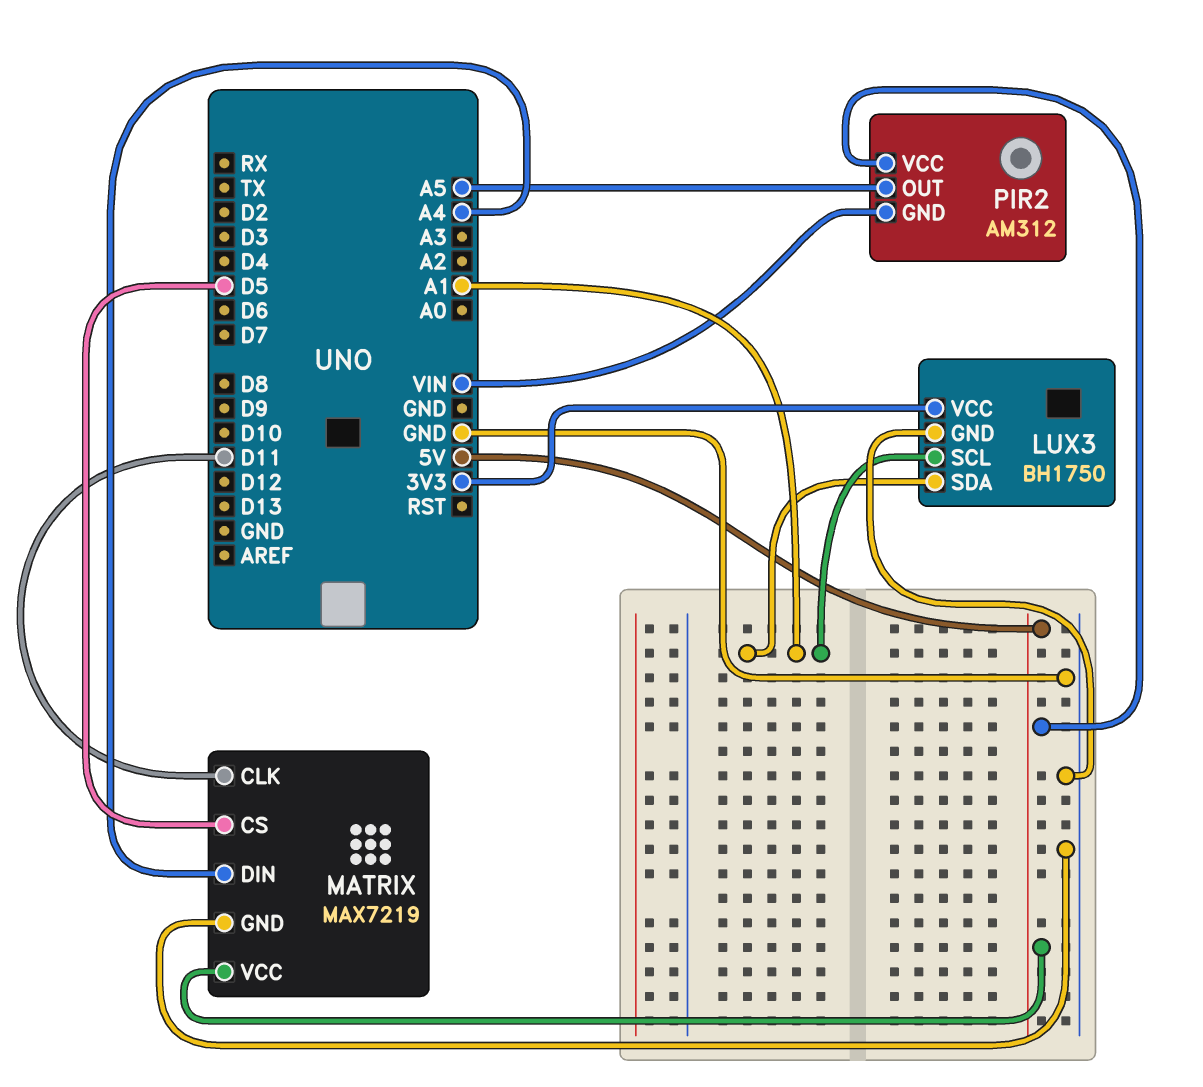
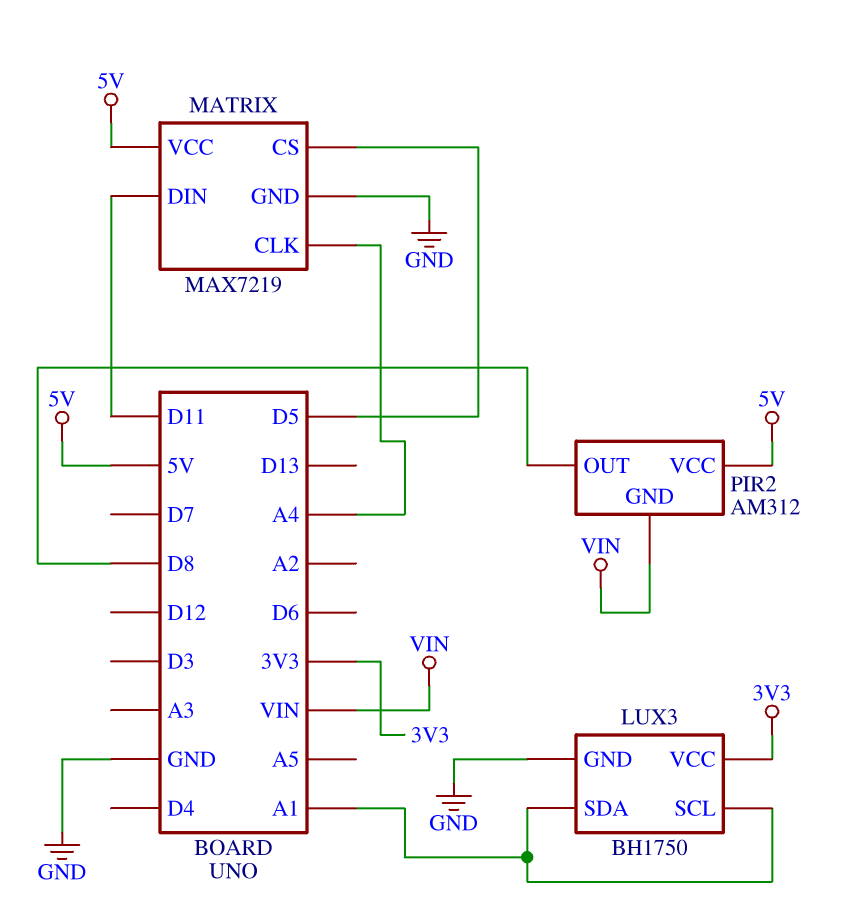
MATRIX pin CLK: D11 -> A4
MATRIX pin DIN: A4 -> D11
PIR2 pin OUT: A5 -> D8

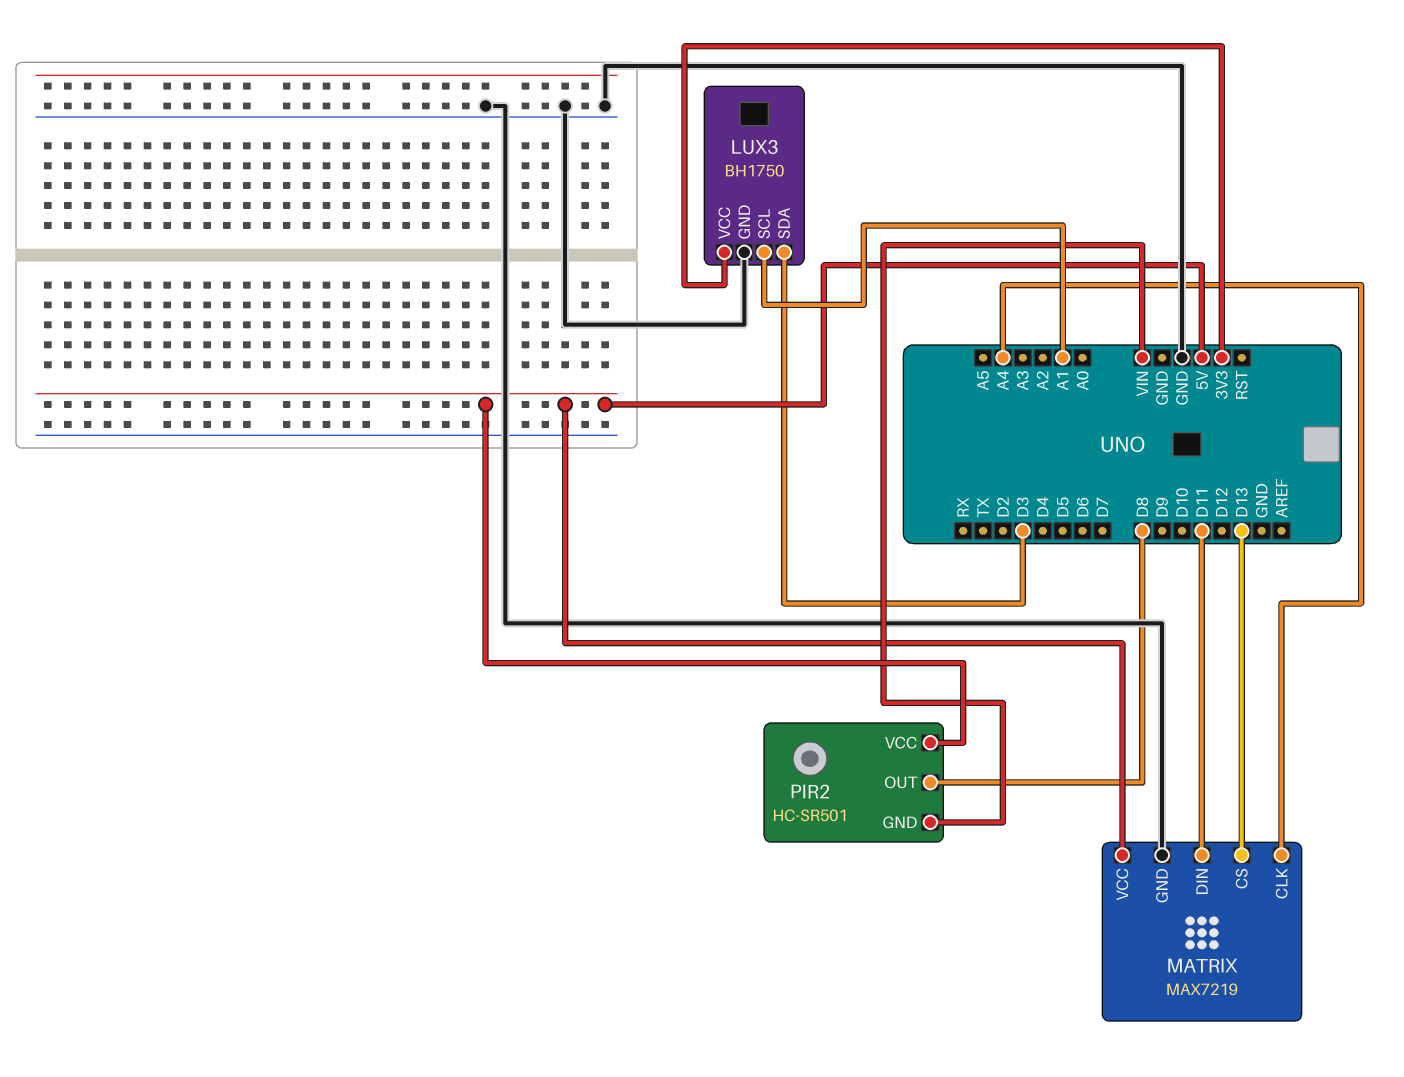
LUX3 pin SDA: A1 -> D3
MATRIX pin CS: D5 -> D13
PIR2: AM312 -> HC-SR501

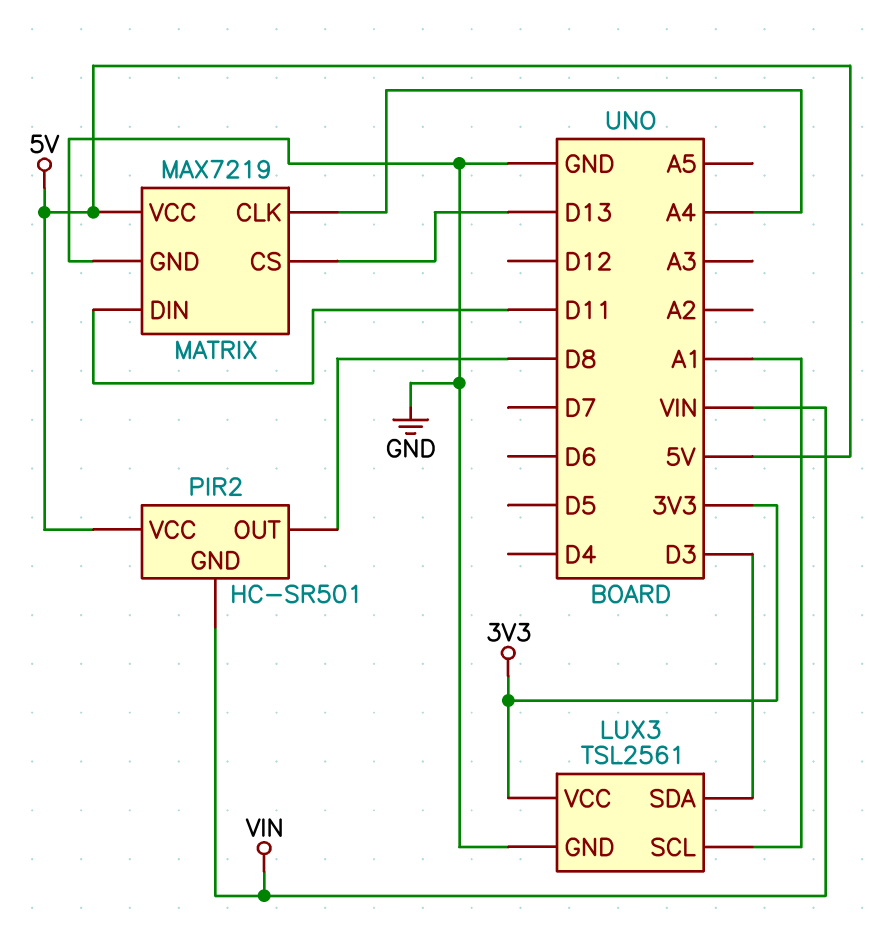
LUX3: BH1750 -> TSL2561

